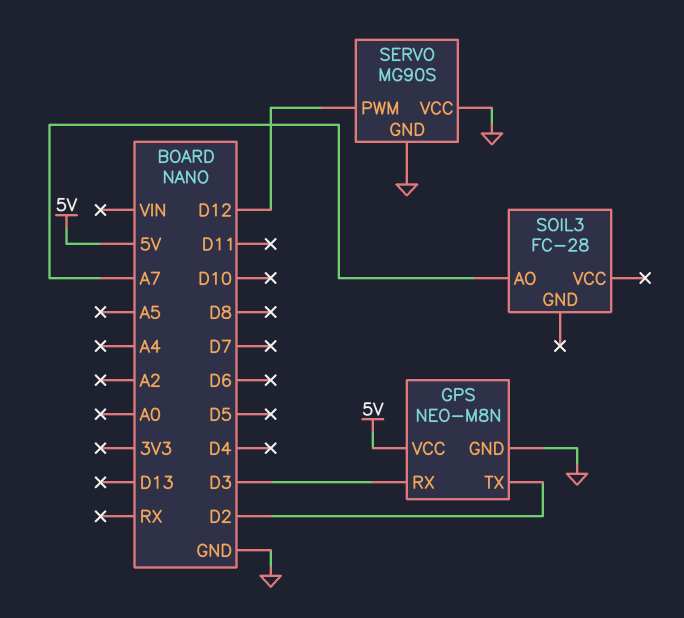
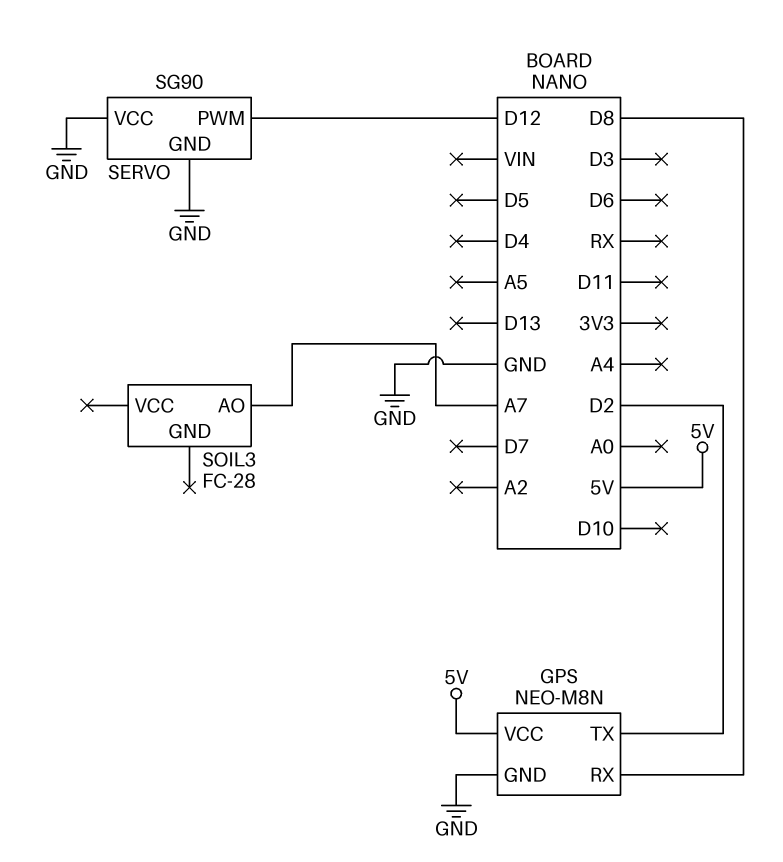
GPS pin RX: D3 -> D8
SERVO: MG90S -> SG90

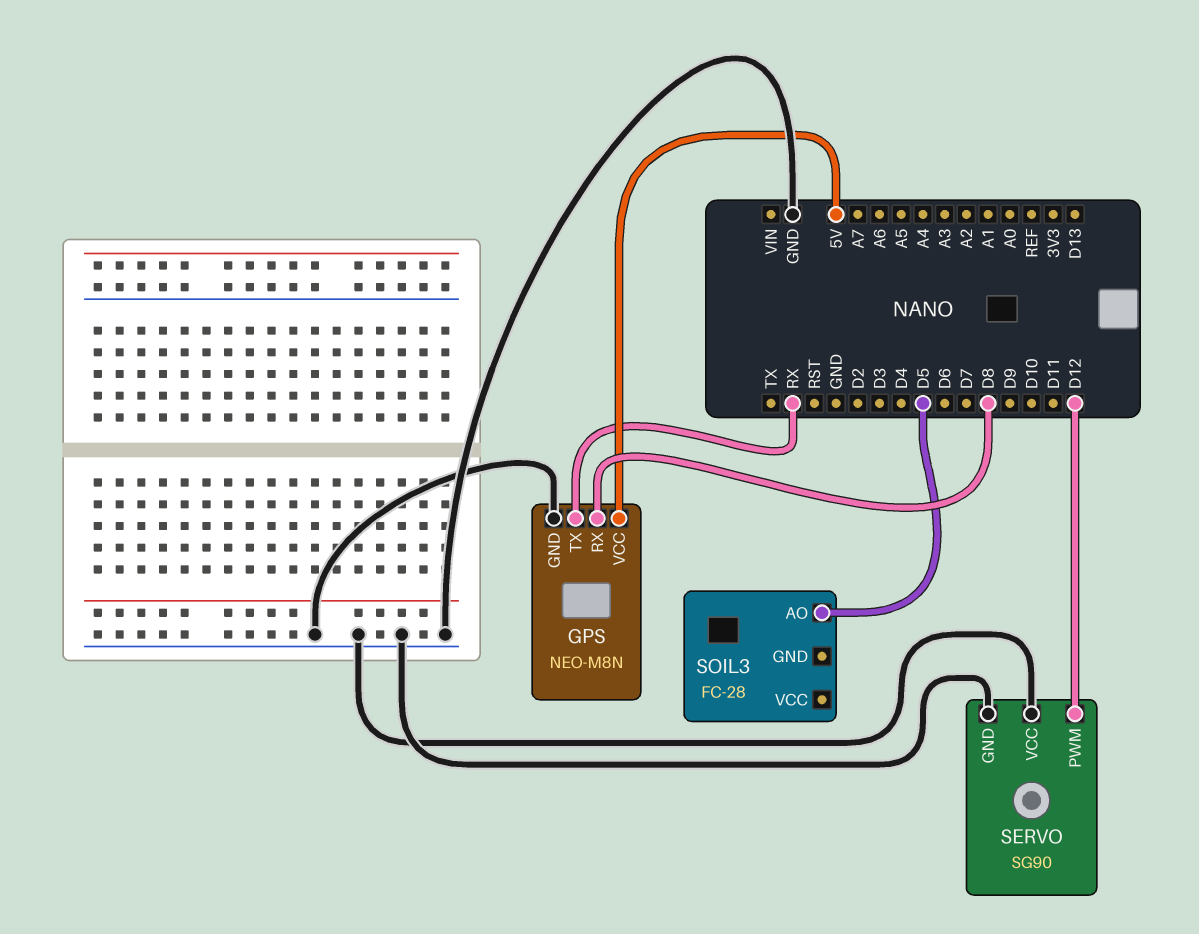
GPS pin TX: D2 -> RX
SOIL3 pin AO: A7 -> D5

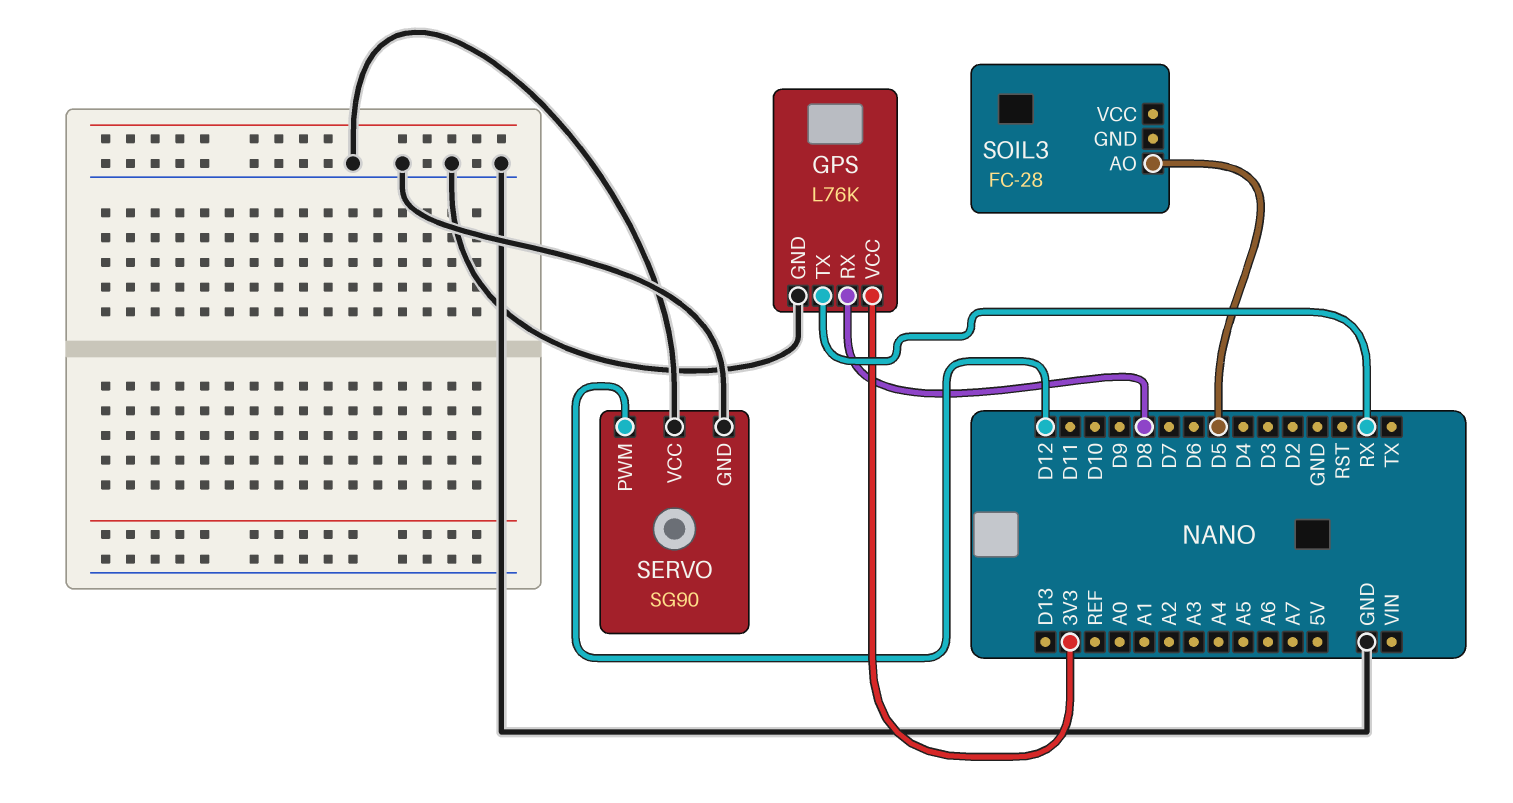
GPS: NEO-M8N -> L76K
GPS pin VCC: 5V -> 3V3

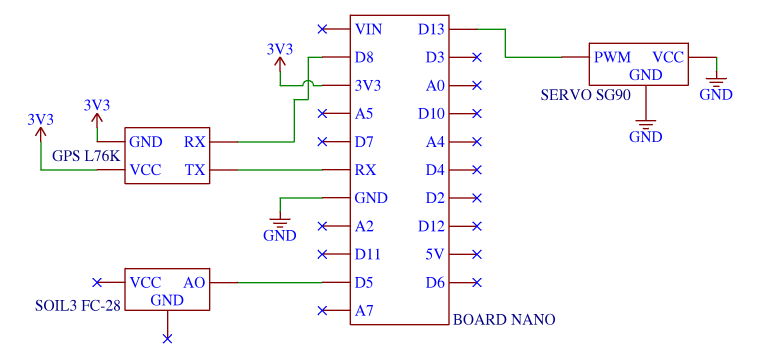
GPS pin GND: GND -> 3V3
SERVO pin PWM: D12 -> D13

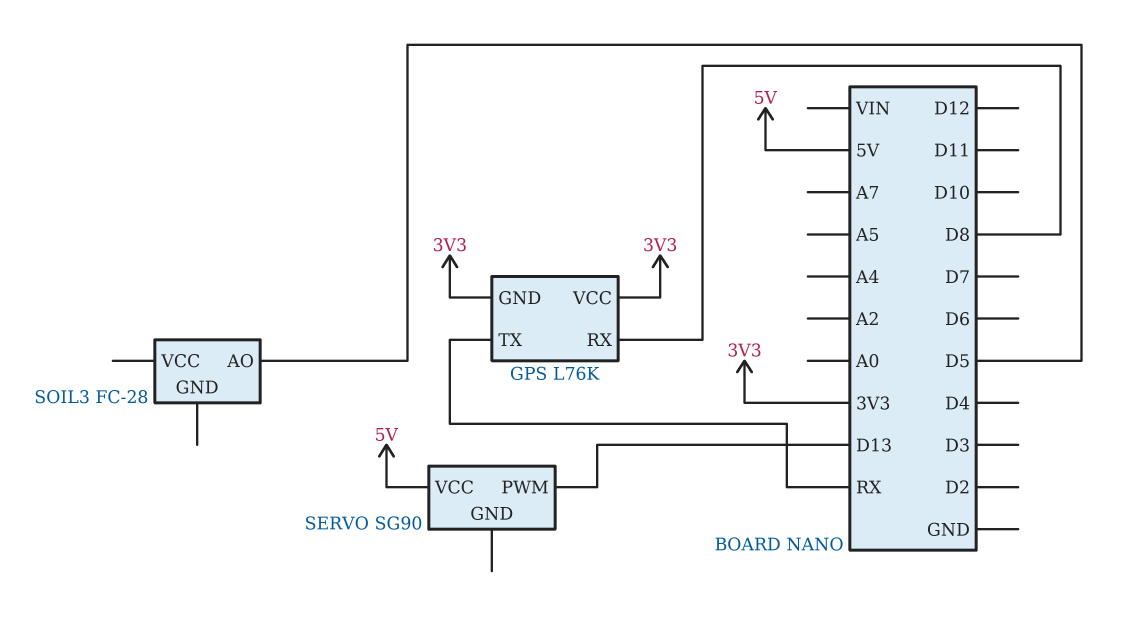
SERVO pin GND: GND -> none
SERVO pin VCC: GND -> 5V

